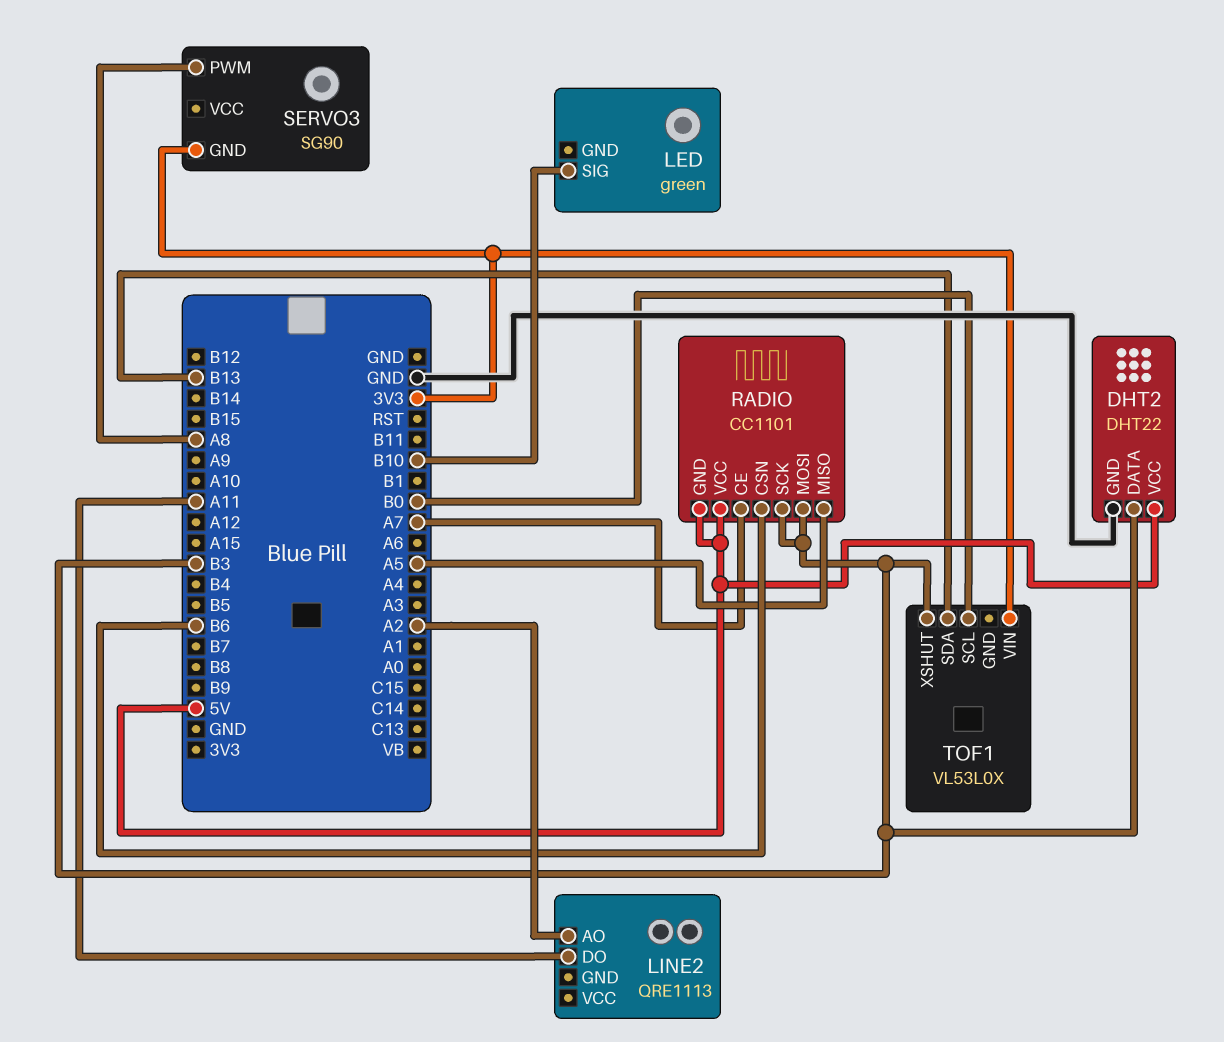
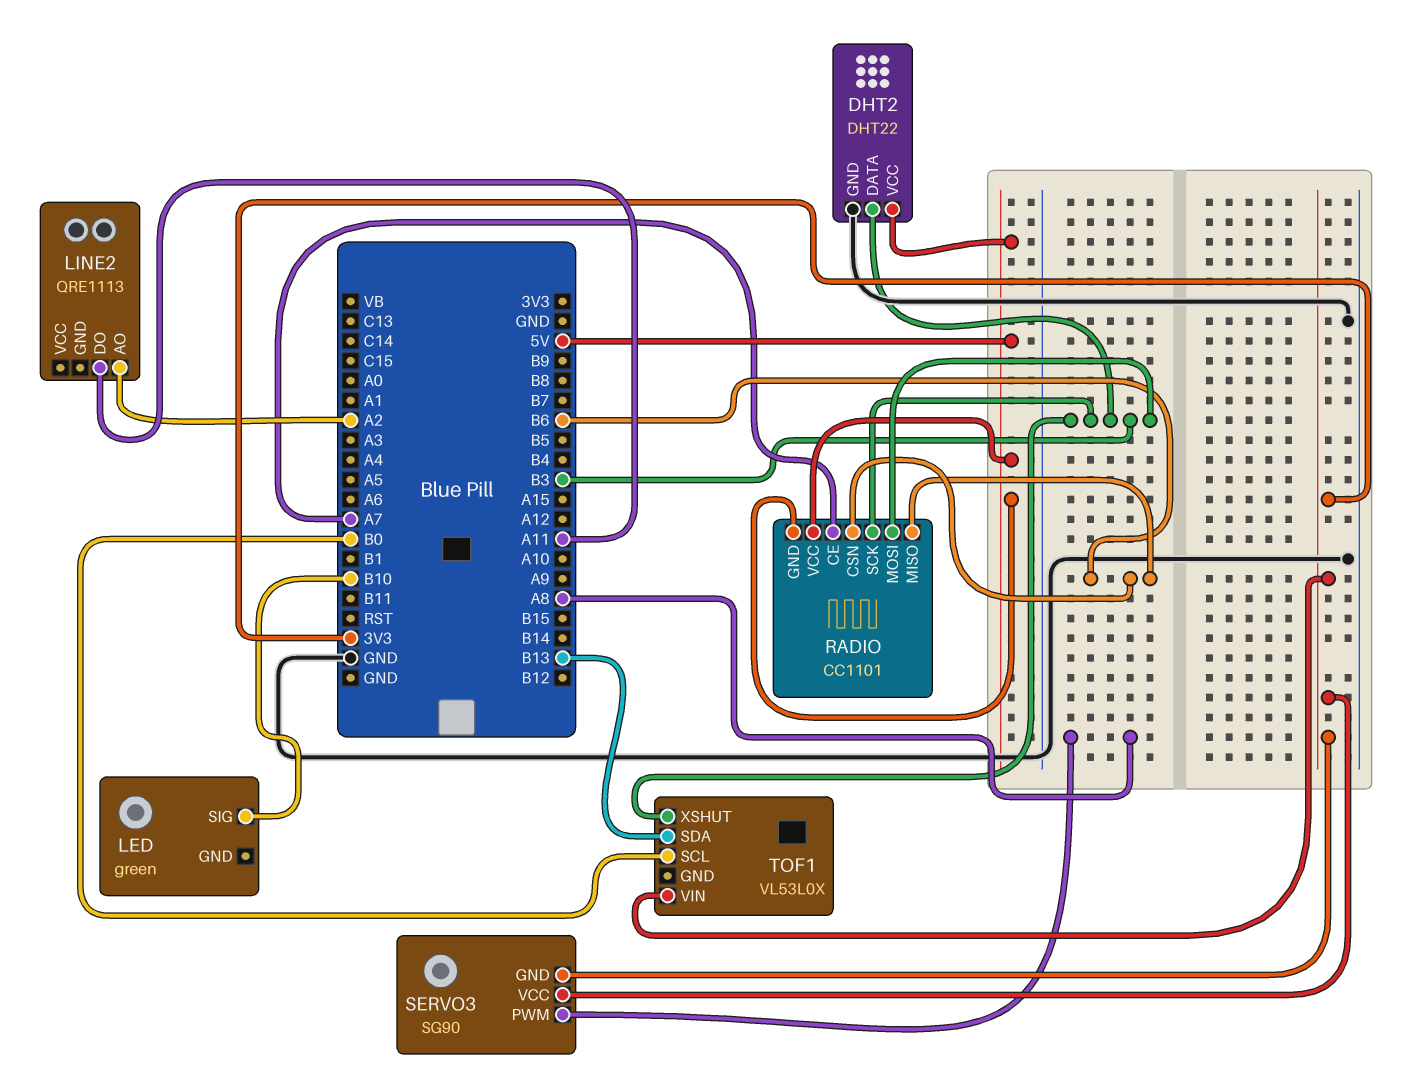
RADIO pin MISO: A5 -> B6
SERVO3 pin VCC: none -> 3V3

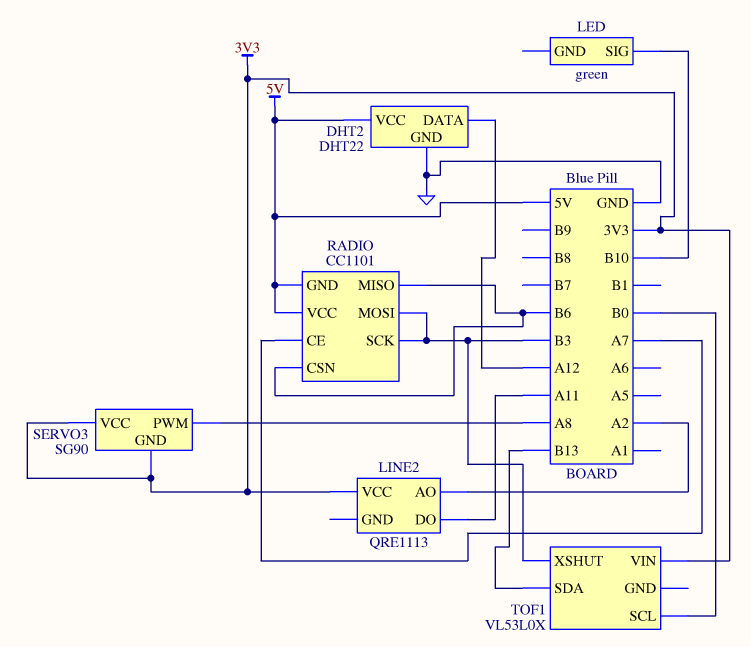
DHT2 pin DATA: B3 -> A12
LINE2 pin VCC: none -> 3V3

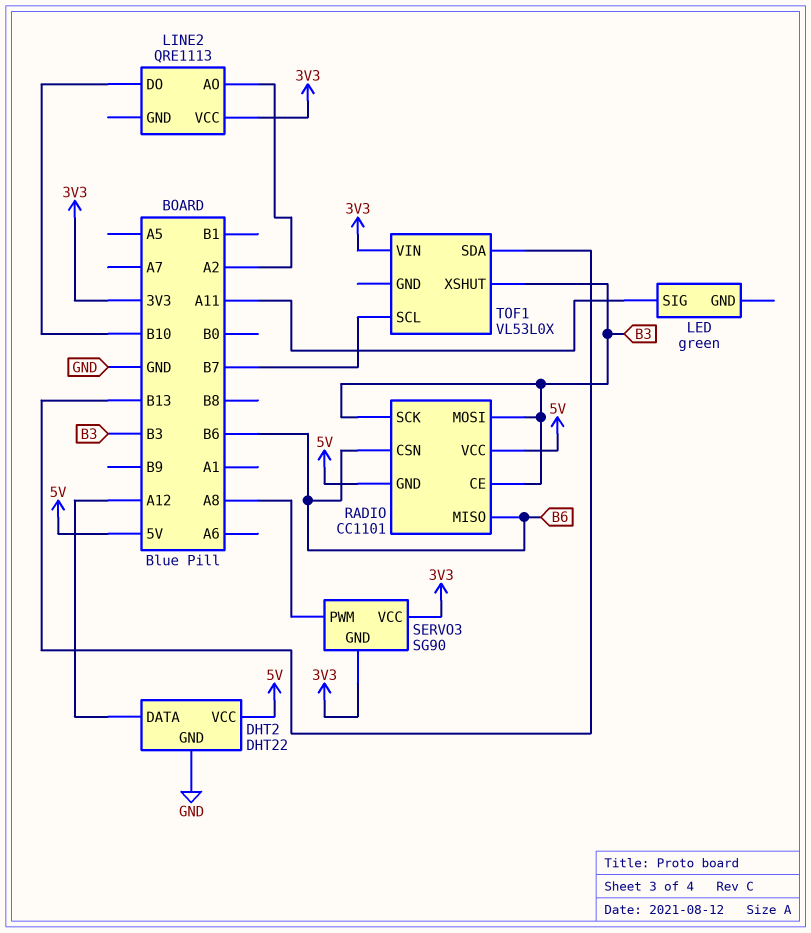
LED pin SIG: B10 -> A11
LINE2 pin DO: A11 -> B10
RADIO pin CE: A7 -> B3
TOF1 pin SCL: B0 -> B7

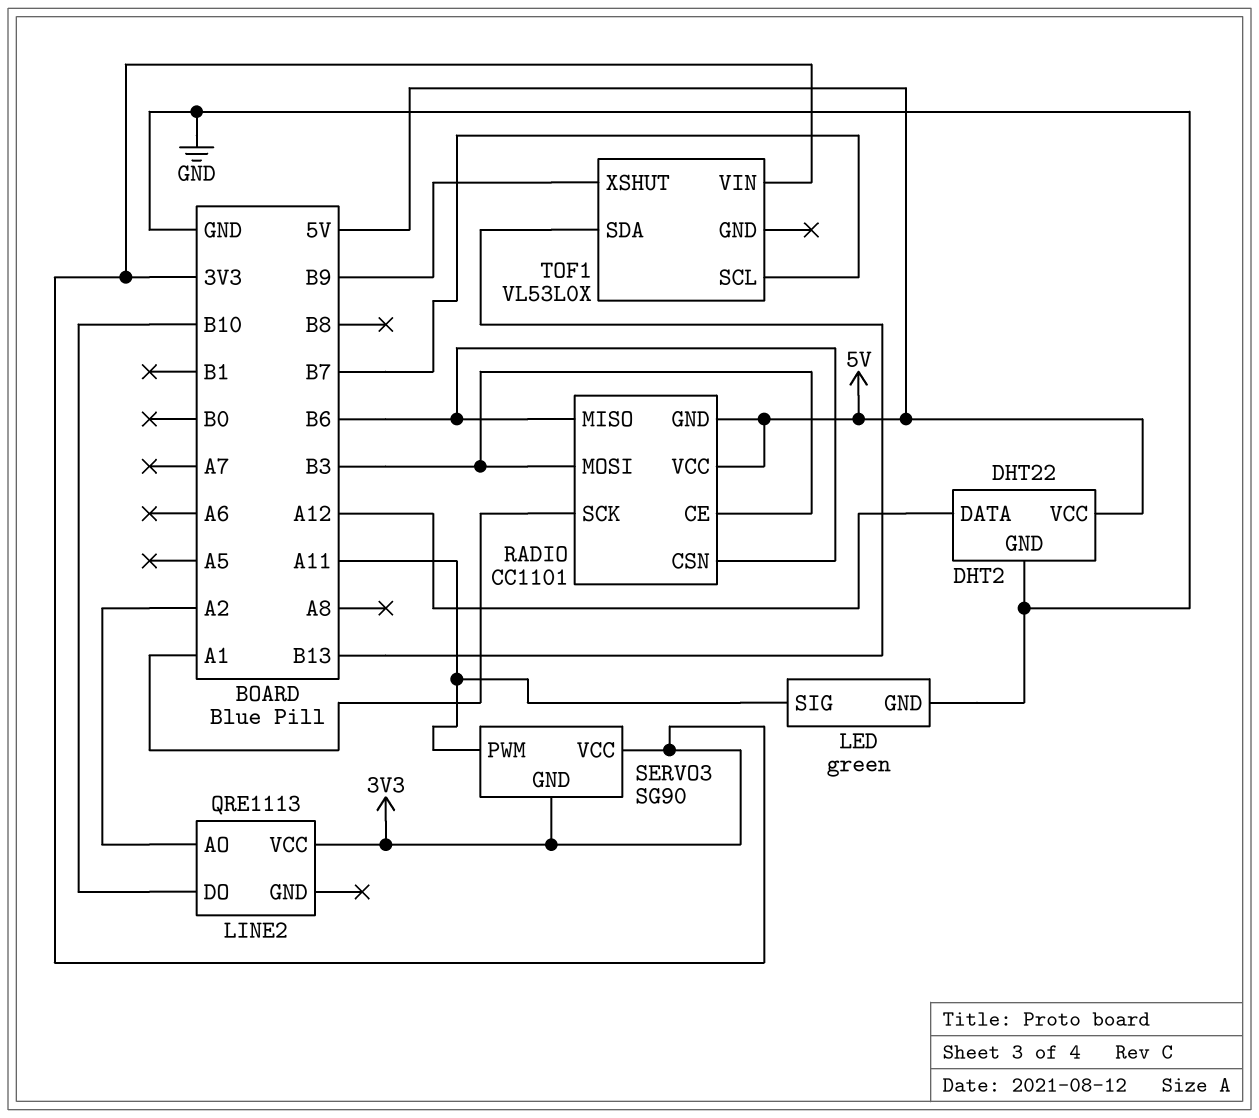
LED pin GND: none -> GND
RADIO pin SCK: B3 -> A1
SERVO3 pin PWM: A8 -> A11
TOF1 pin XSHUT: B3 -> B9

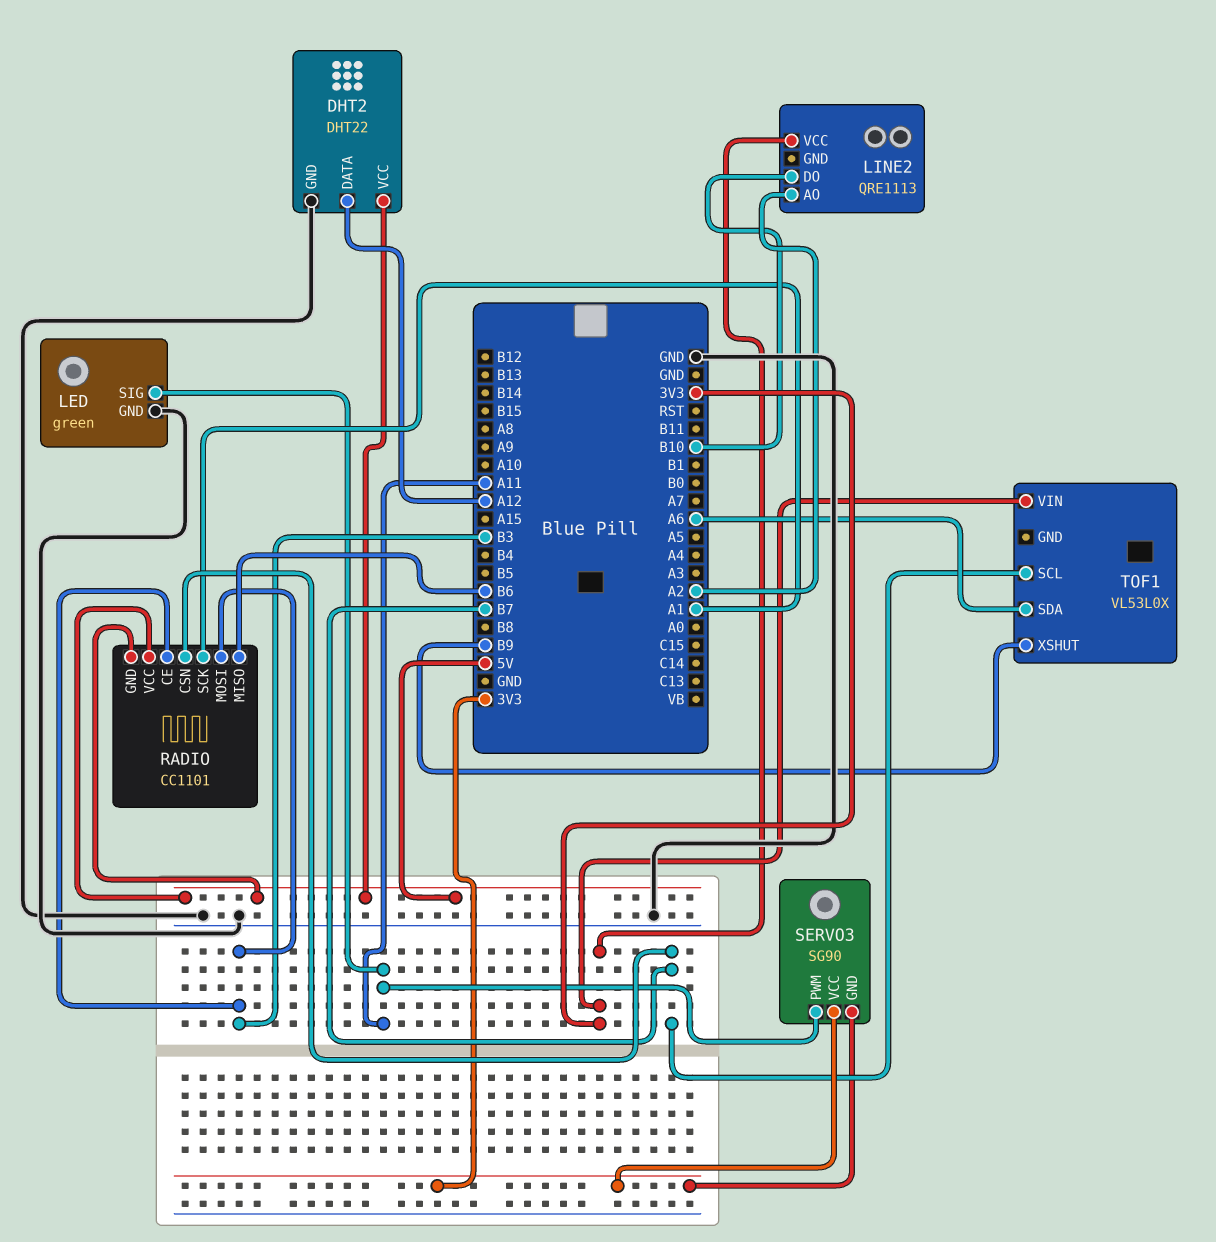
RADIO pin CSN: B6 -> B7
TOF1 pin SDA: B13 -> A6

